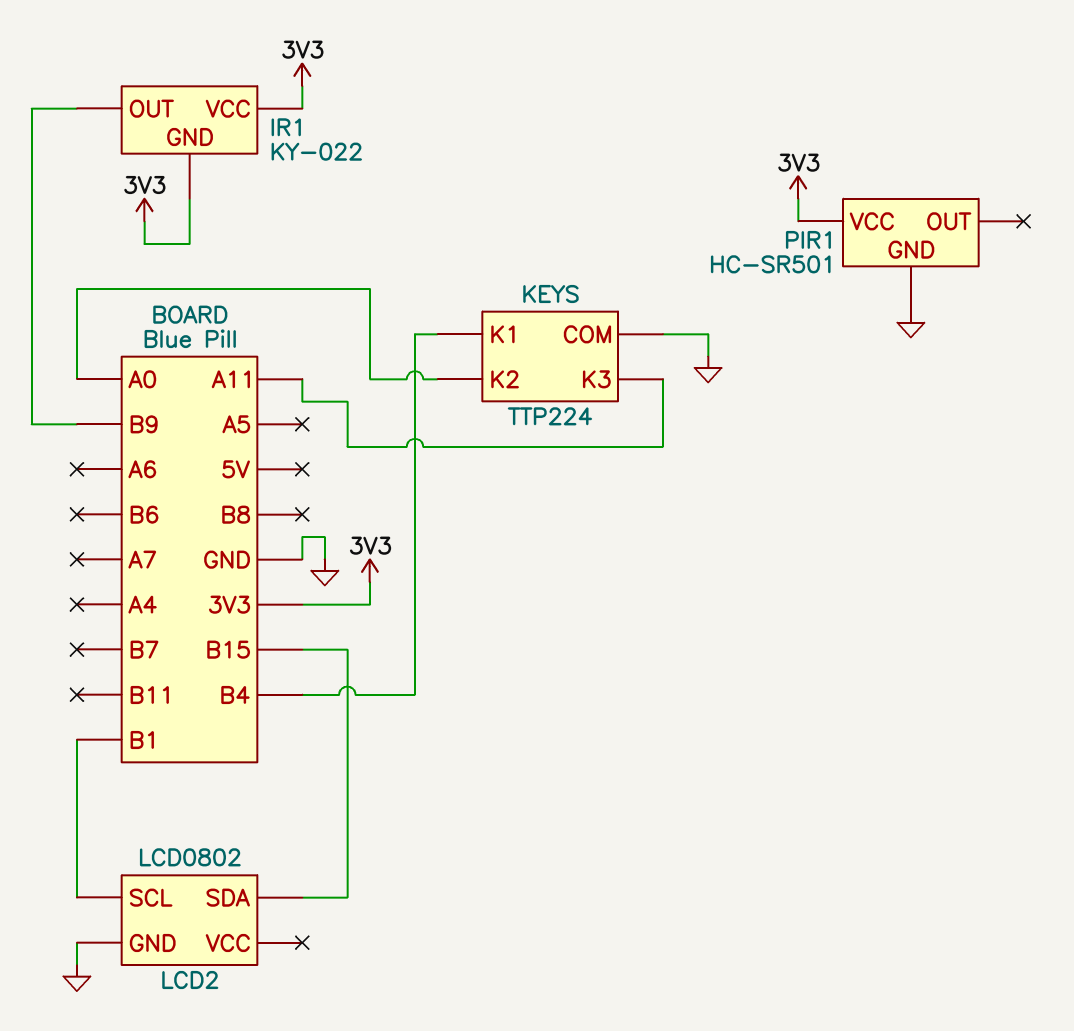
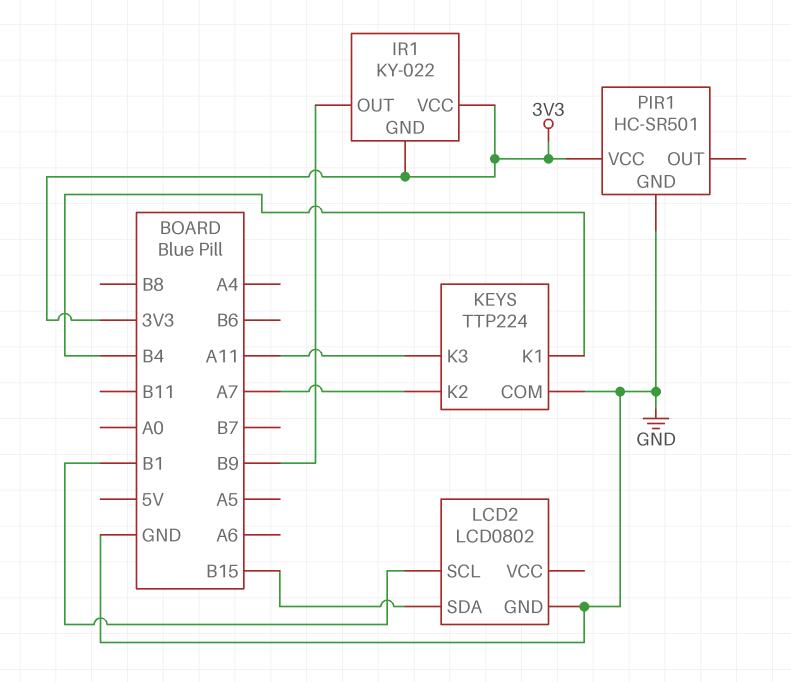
KEYS pin K2: A0 -> A7

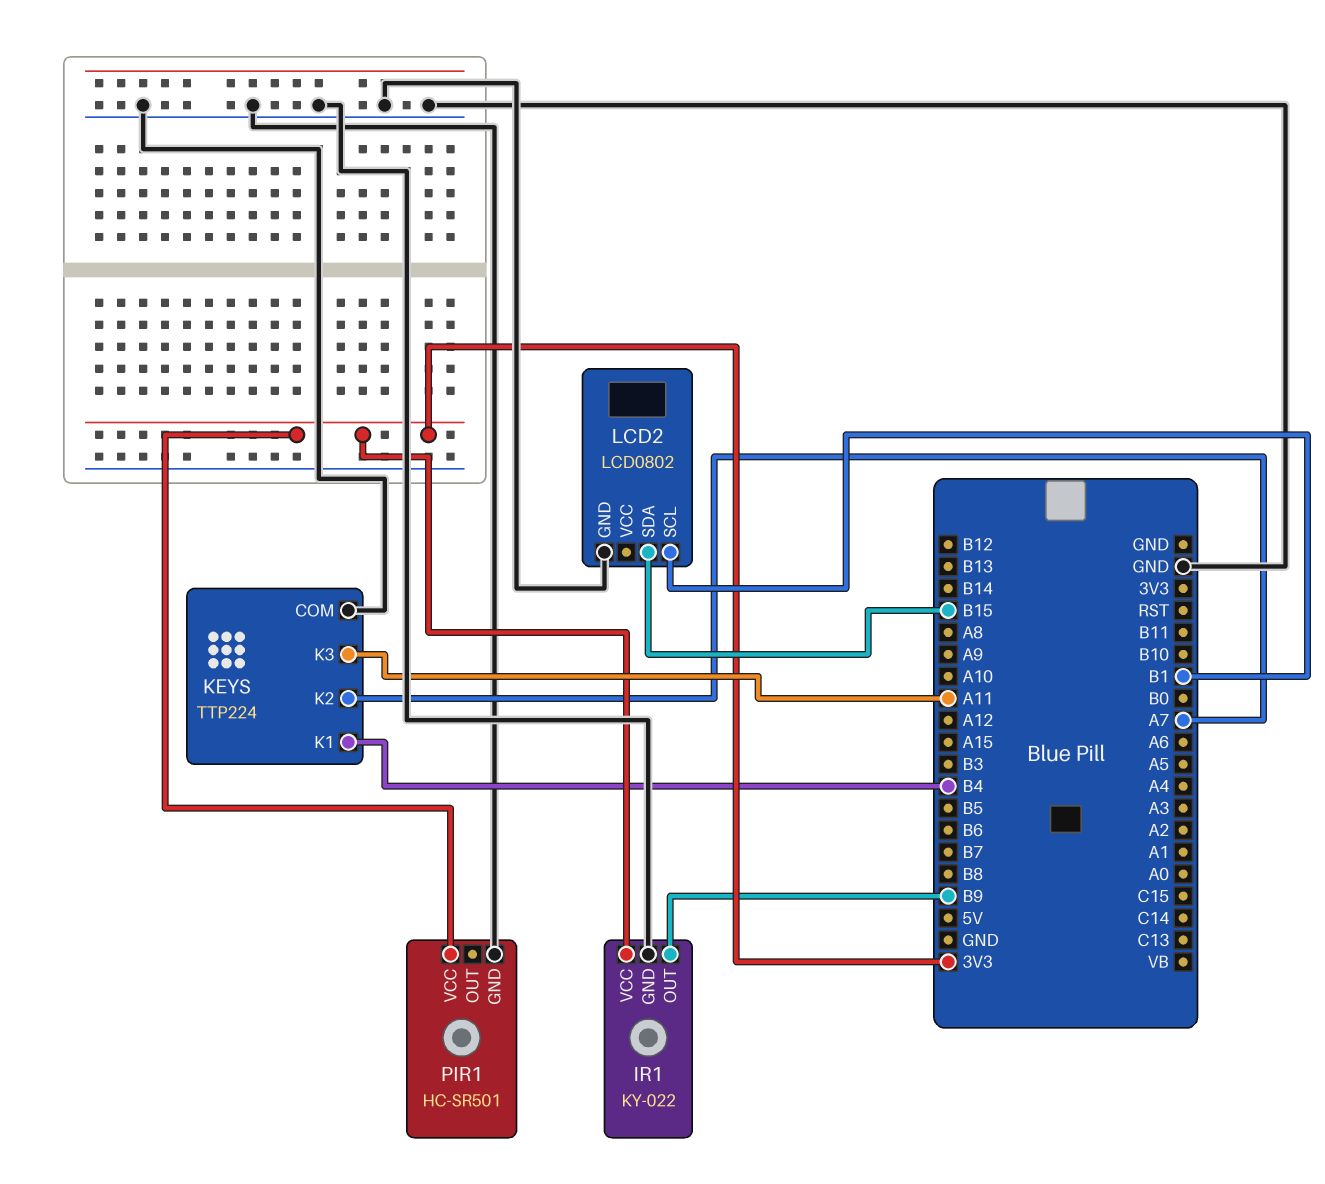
IR1 pin GND: 3V3 -> GND

